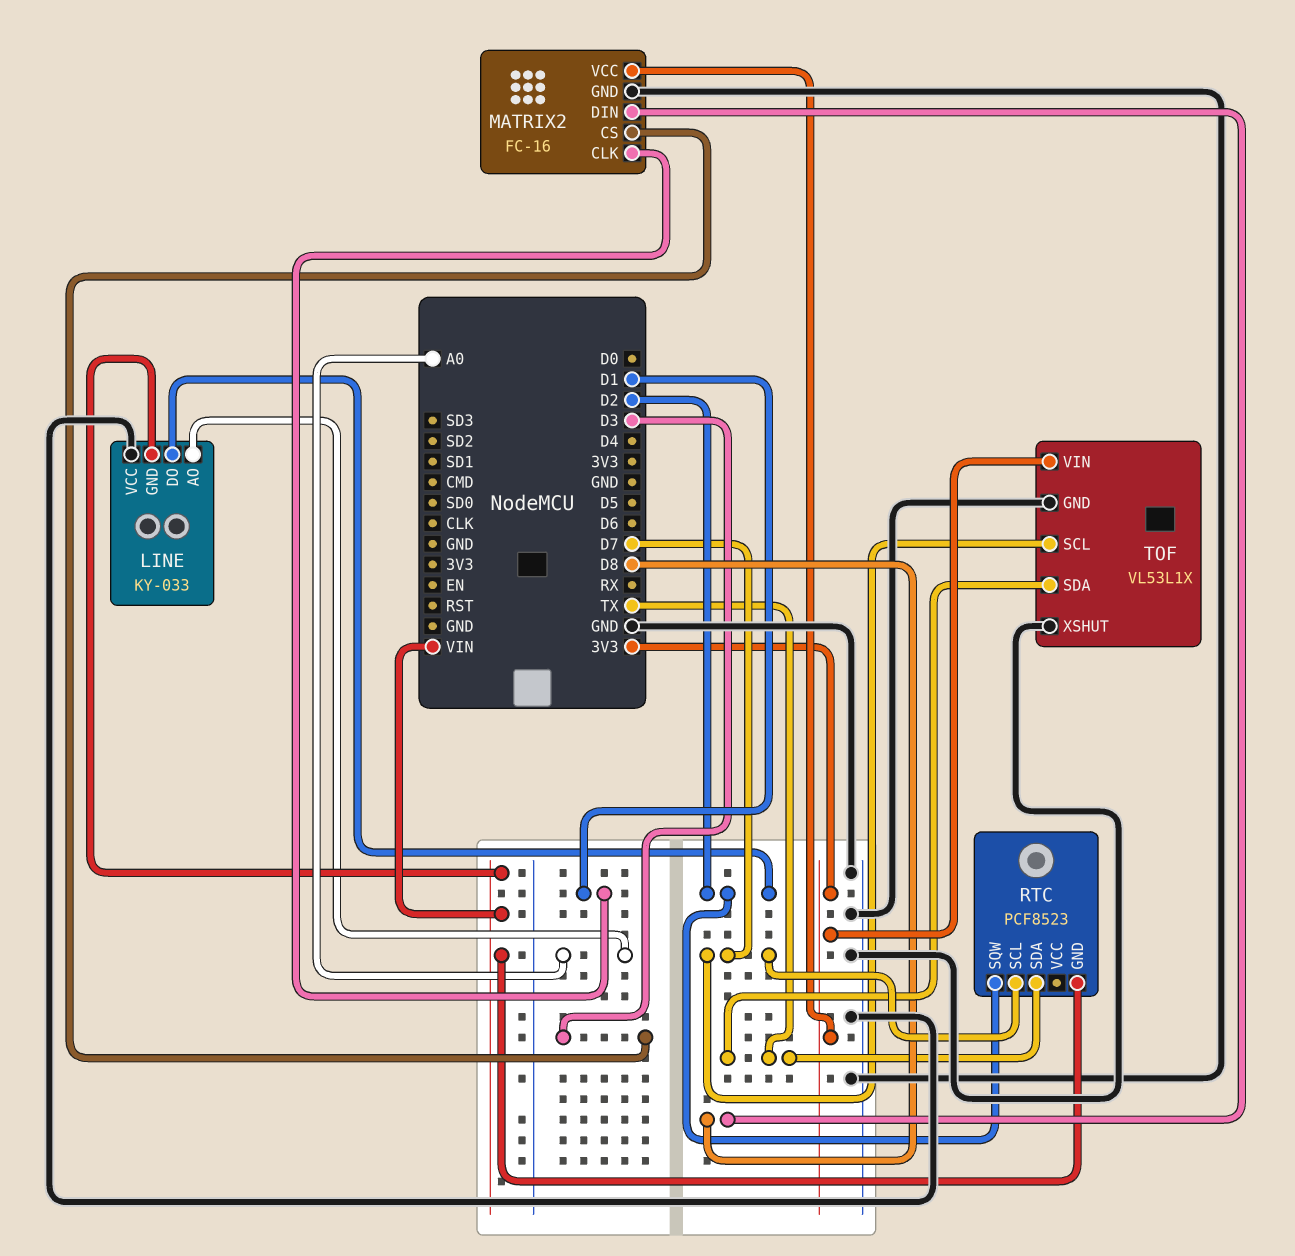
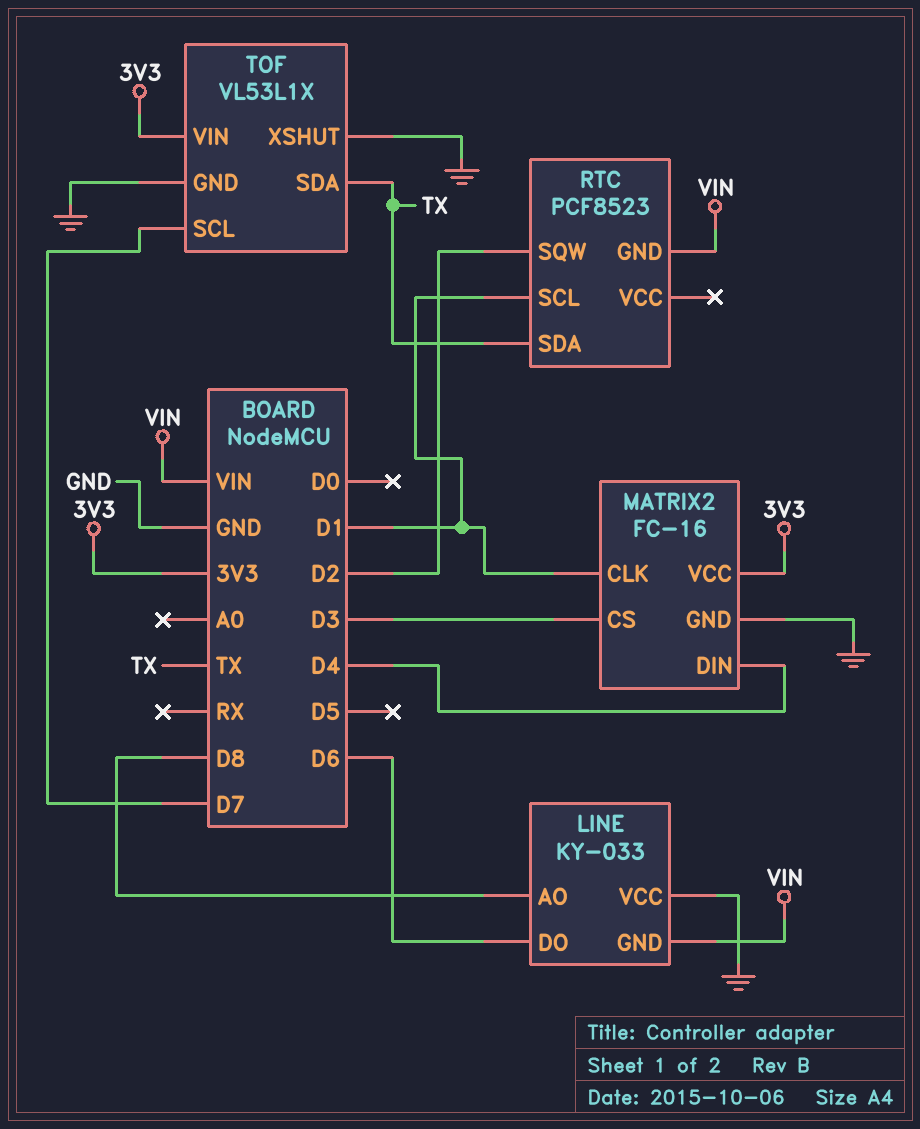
LINE pin AO: A0 -> D8
LINE pin DO: D2 -> D6
MATRIX2 pin DIN: D8 -> D4
RTC pin SCL: D7 -> D1

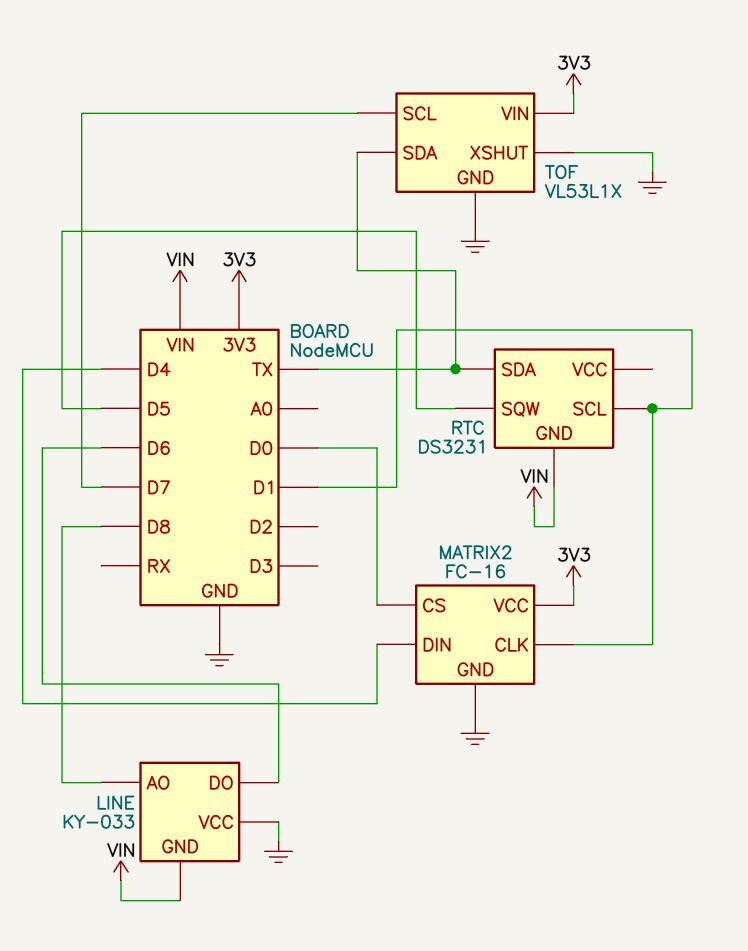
MATRIX2 pin CS: D3 -> D0
RTC: PCF8523 -> DS3231
RTC pin SQW: D2 -> D5

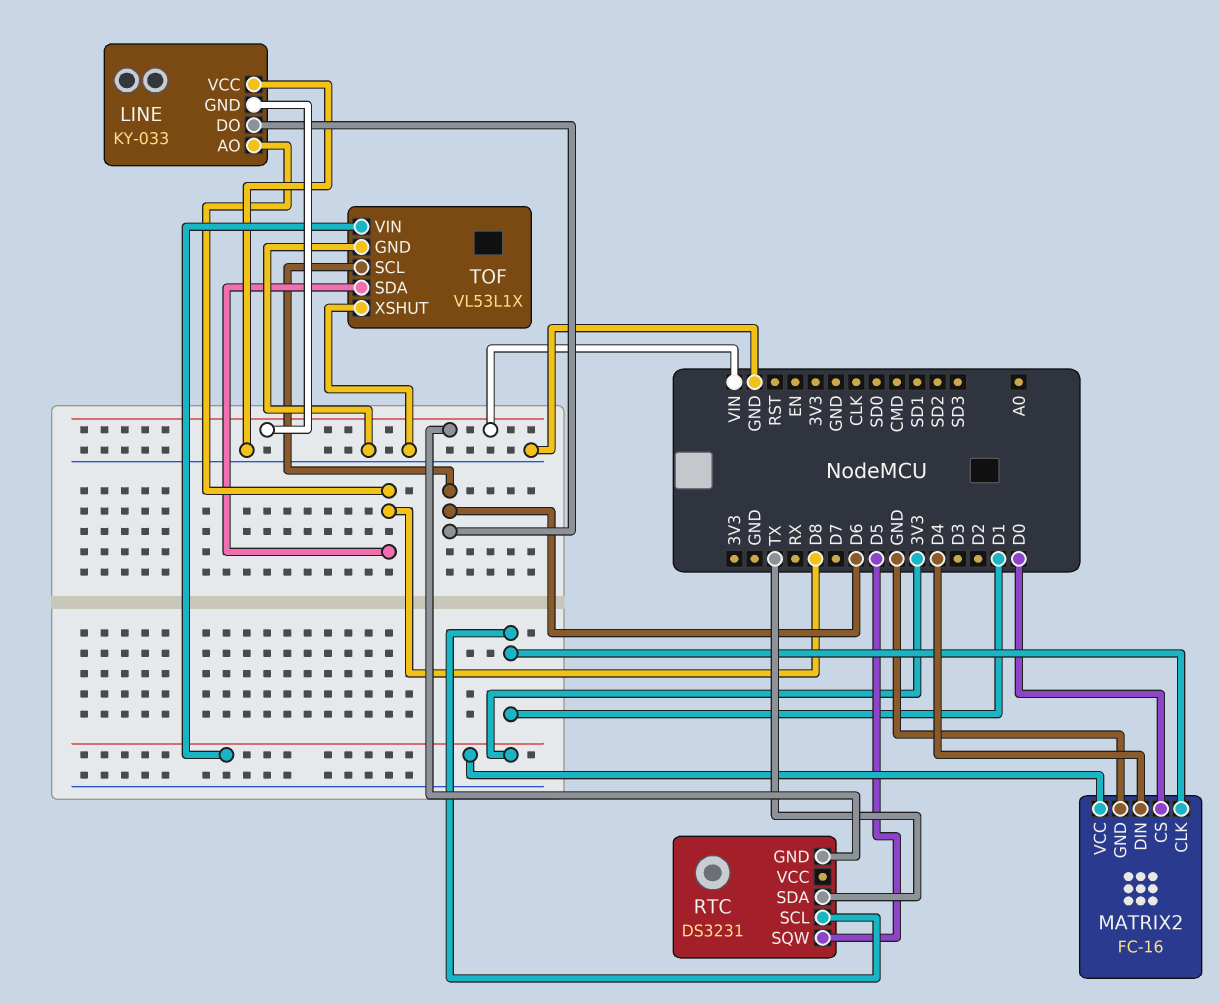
TOF pin SCL: D7 -> D6
TOF pin SDA: TX -> D8

